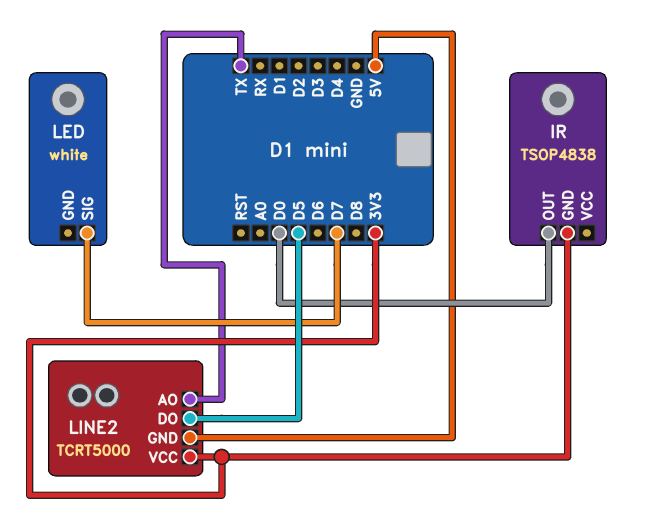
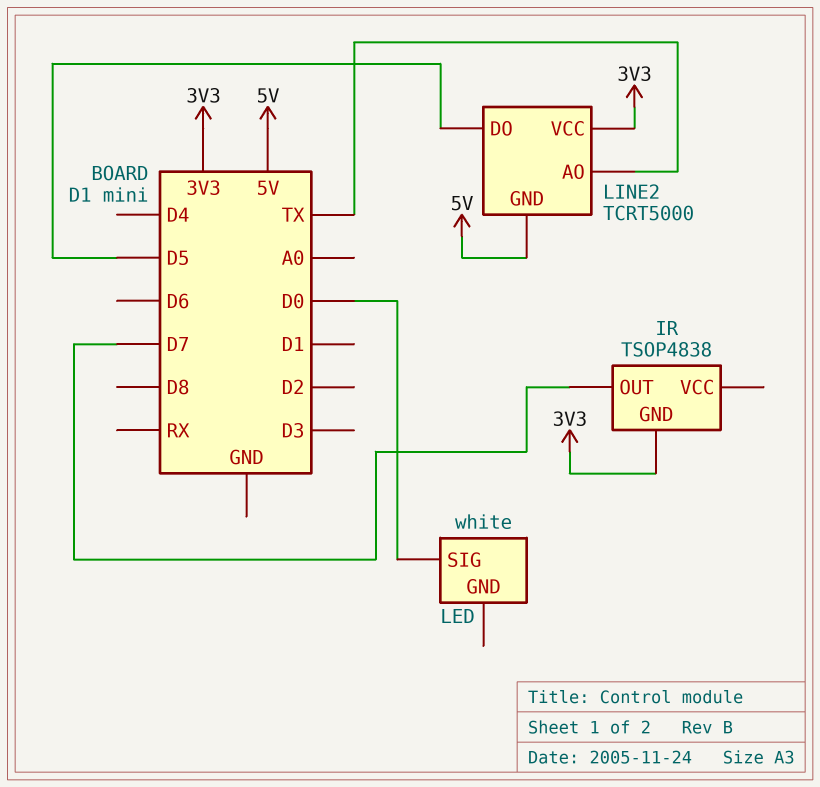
IR pin OUT: D0 -> D7
LED pin SIG: D7 -> D0

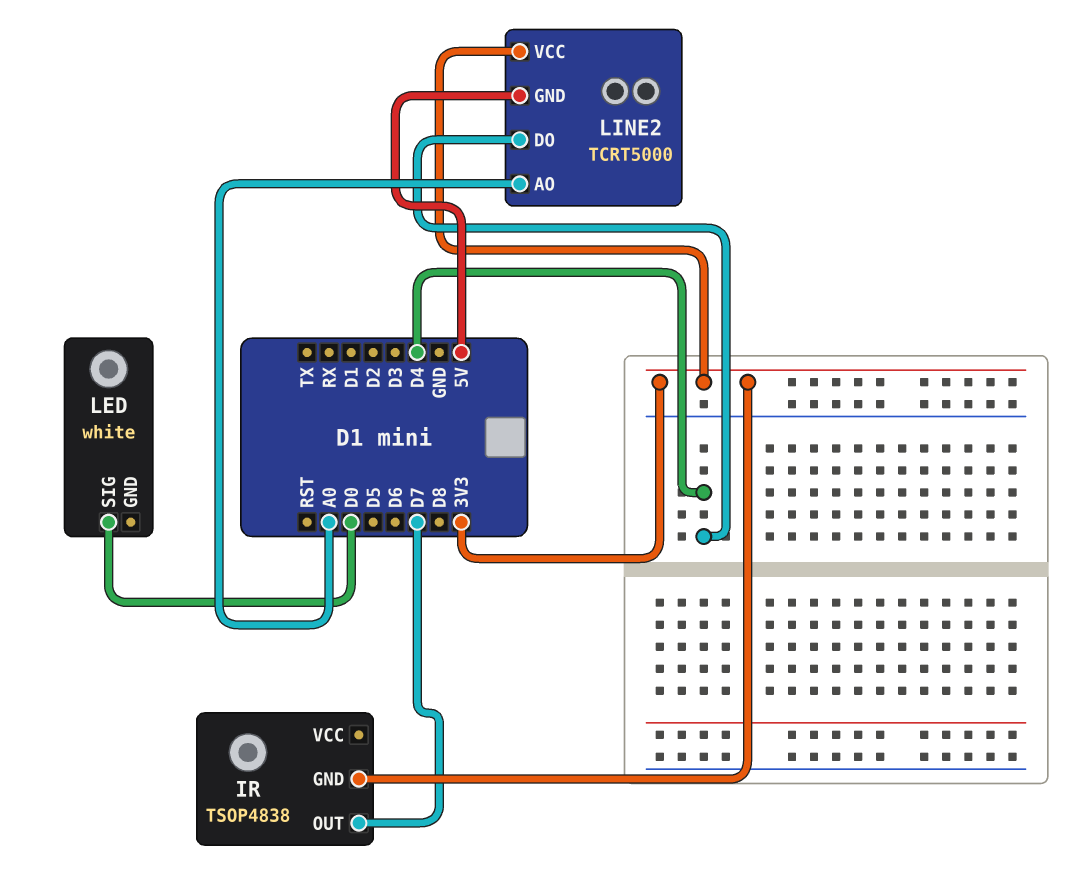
LINE2 pin AO: TX -> A0
LINE2 pin DO: D5 -> D4

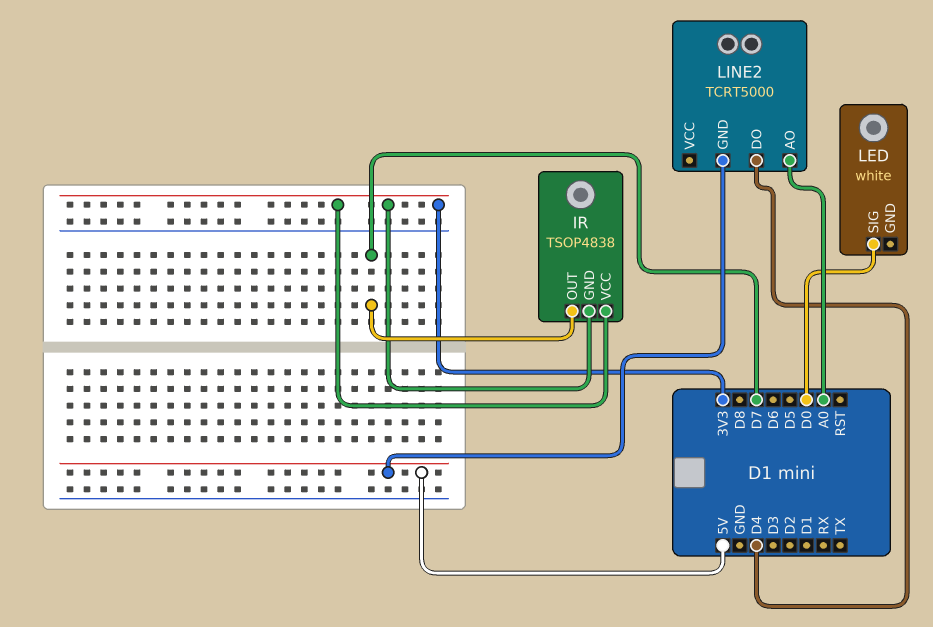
IR pin VCC: none -> 3V3
LINE2 pin VCC: 3V3 -> none

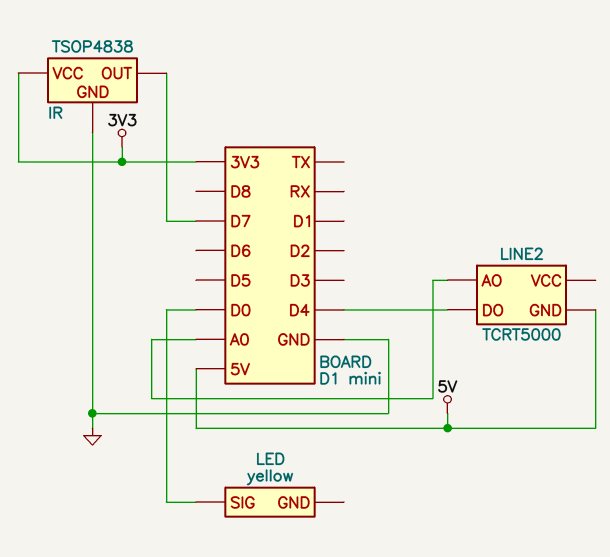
IR pin GND: 3V3 -> GND
LED: white -> yellow

